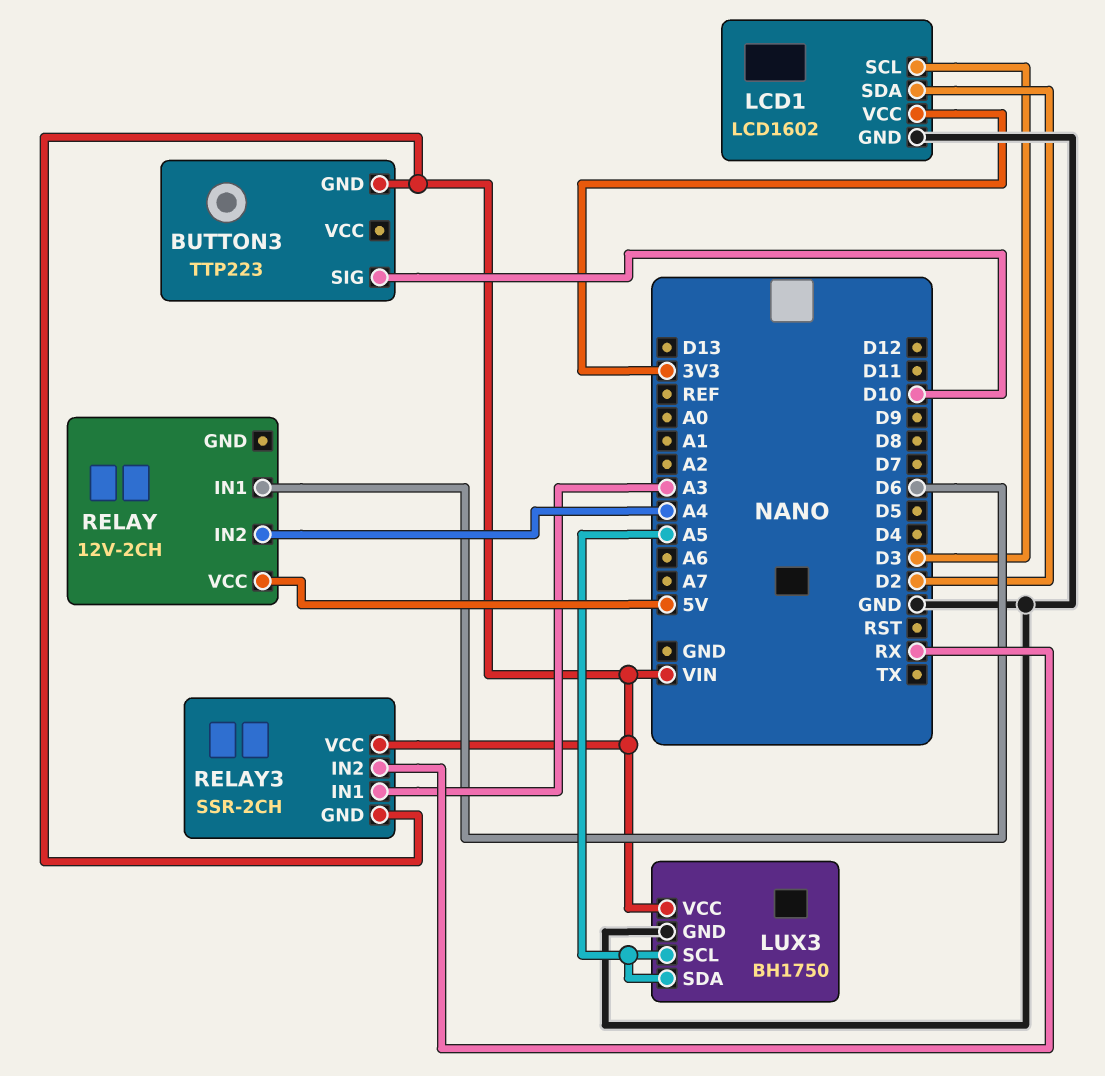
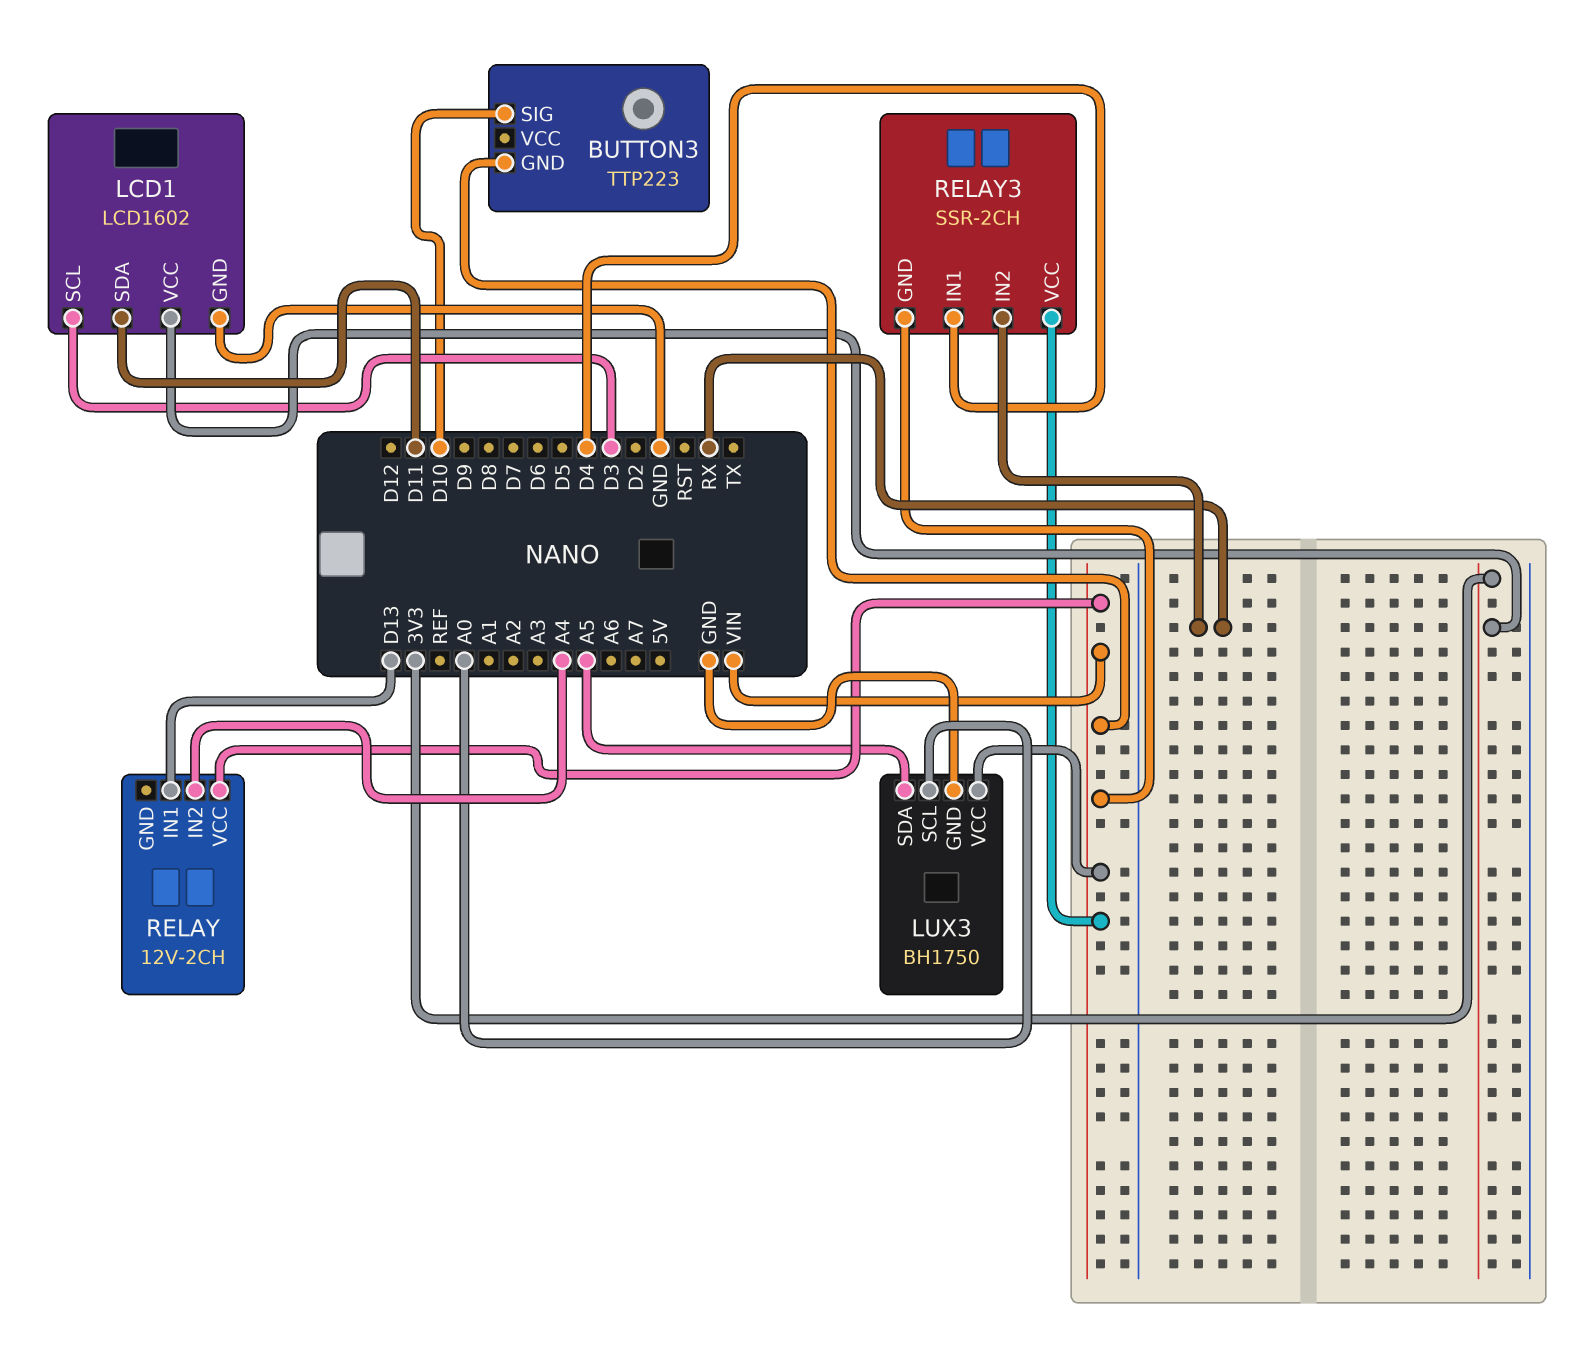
LCD1 pin SDA: D2 -> D11
LUX3 pin SCL: A5 -> A0
RELAY pin IN1: D6 -> D13
RELAY pin VCC: 5V -> VIN
RELAY3 pin IN1: A3 -> D4

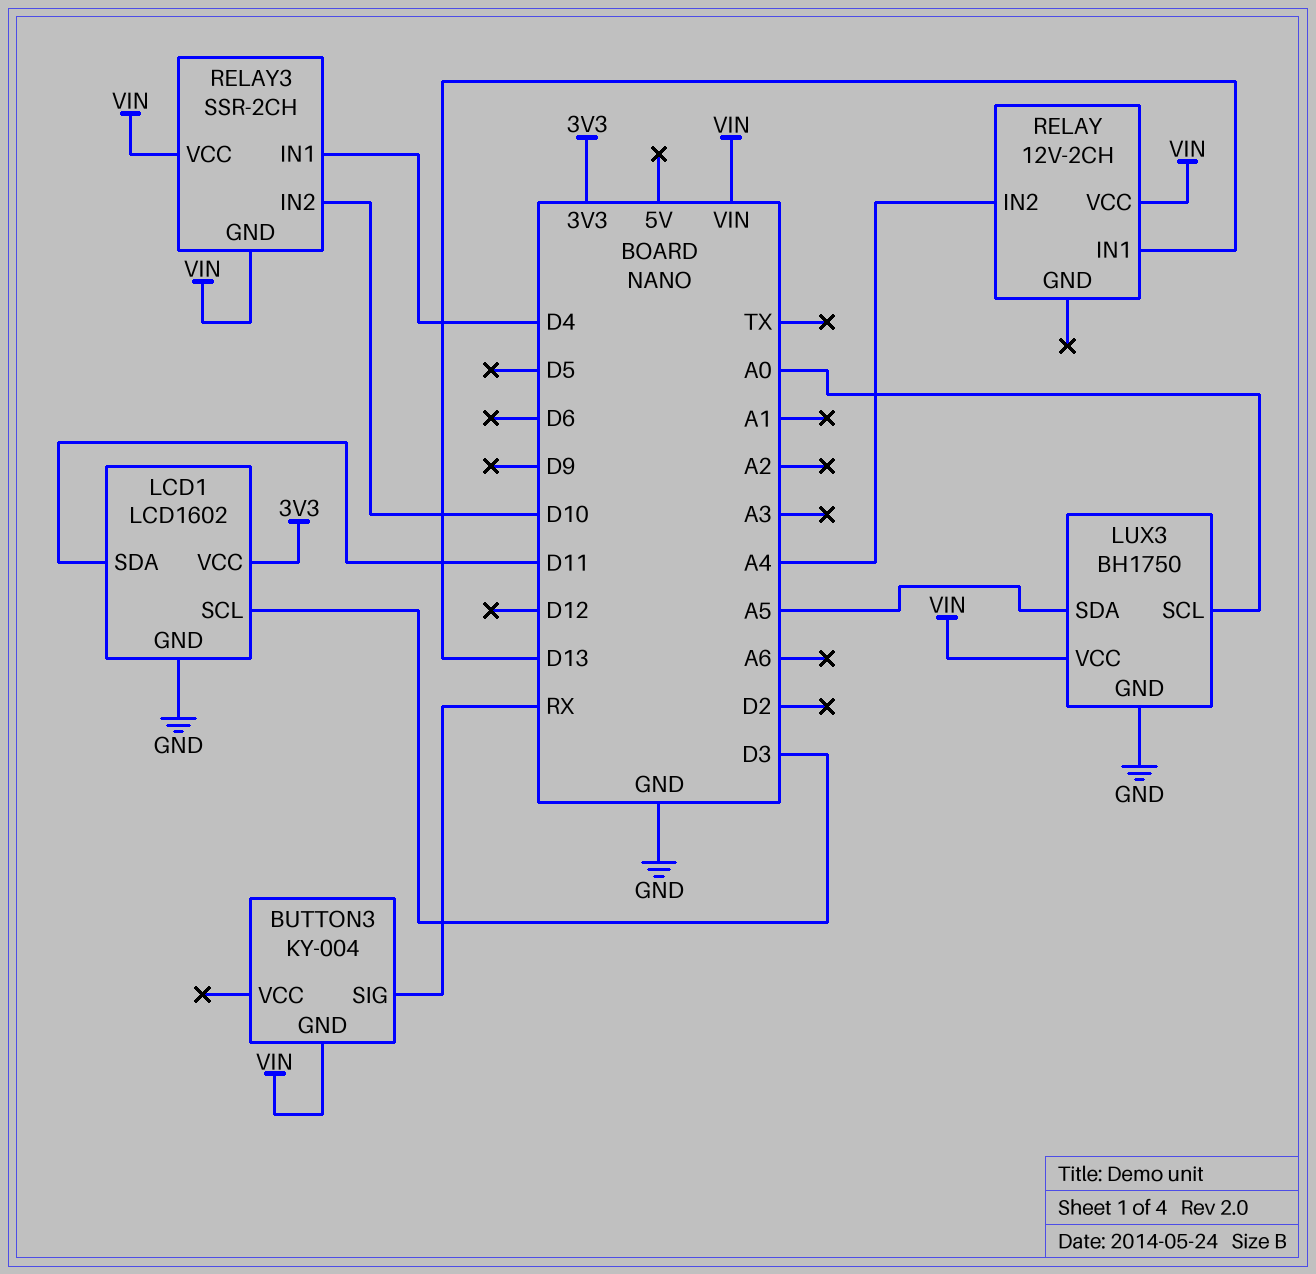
BUTTON3: TTP223 -> KY-004
BUTTON3 pin SIG: D10 -> RX
RELAY3 pin IN2: RX -> D10

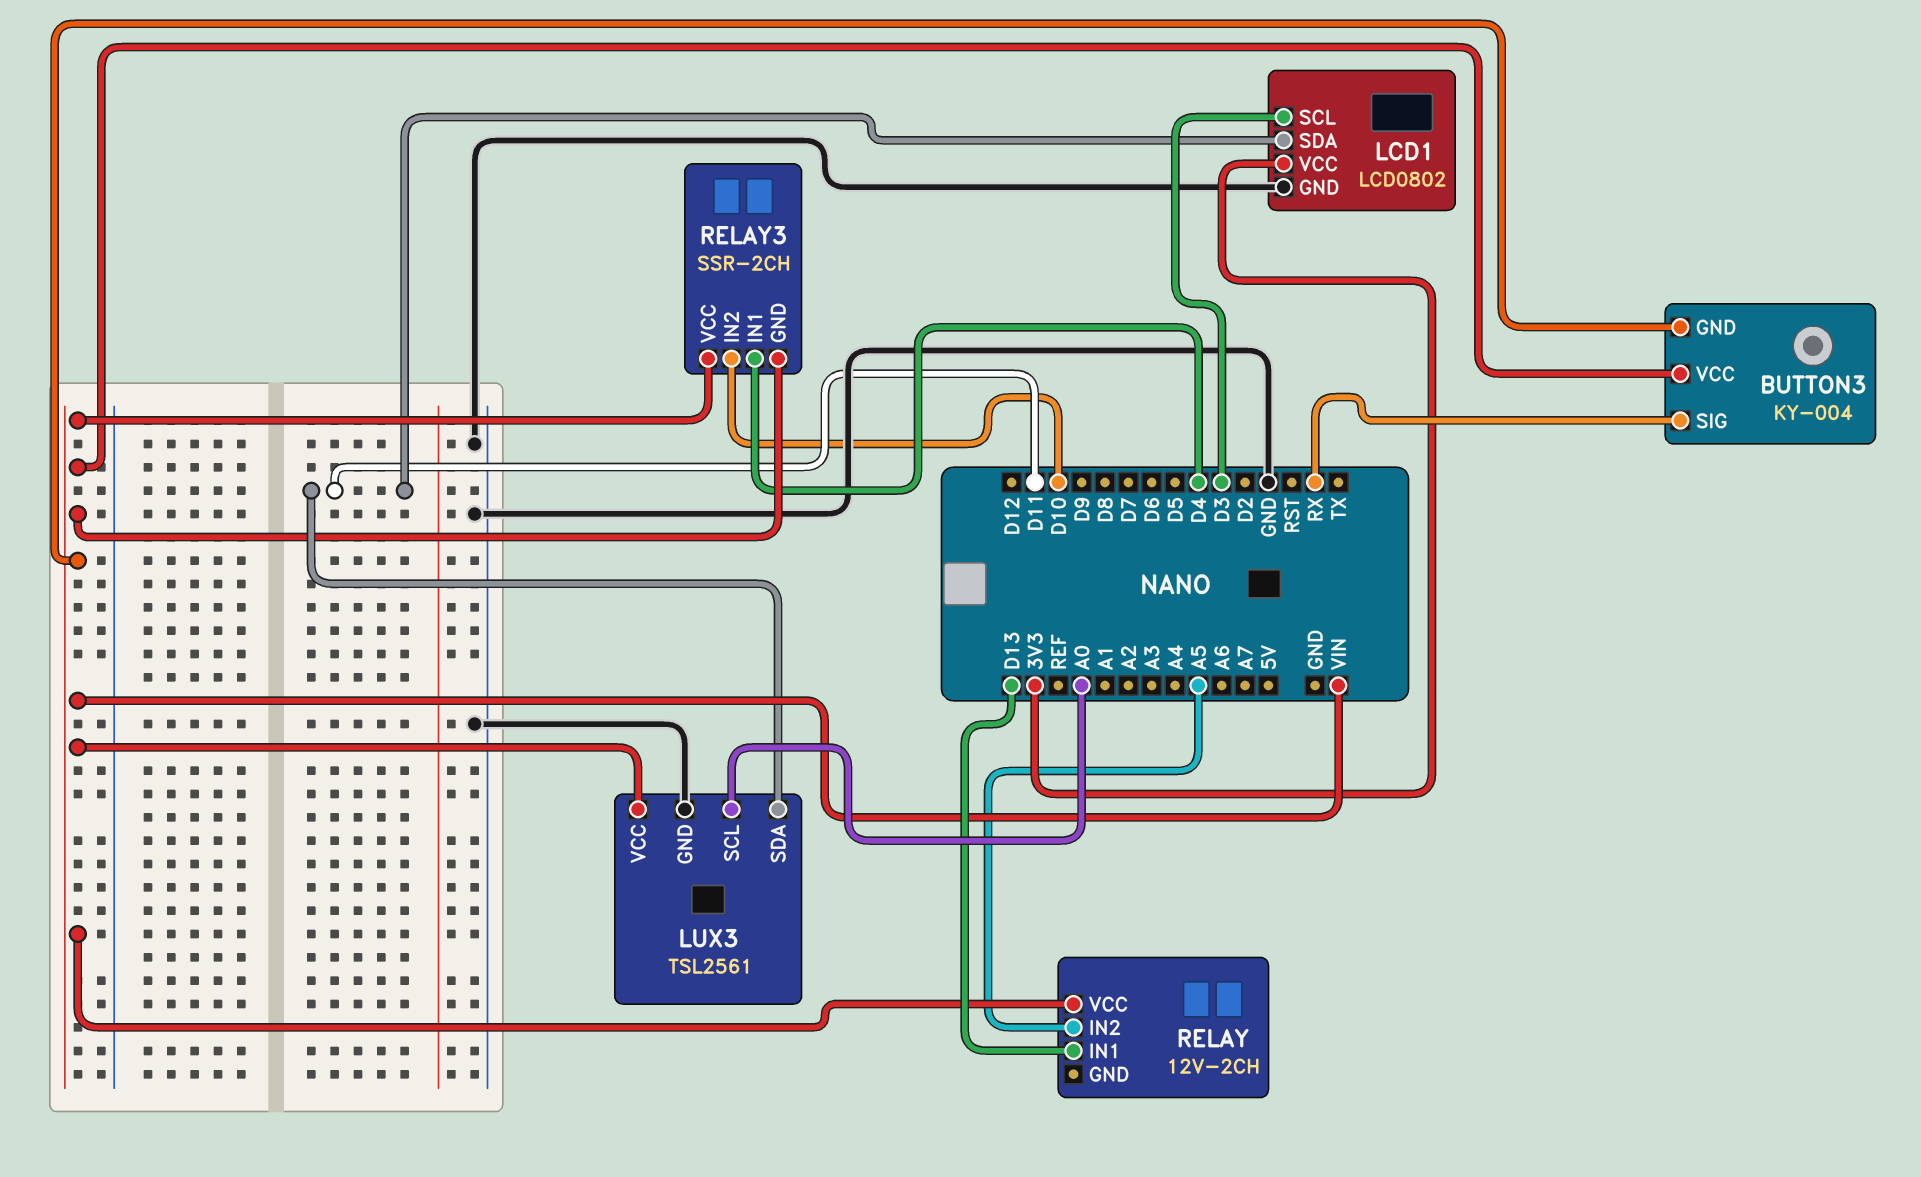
BUTTON3 pin VCC: none -> VIN
LCD1: LCD1602 -> LCD0802
LUX3: BH1750 -> TSL2561
LUX3 pin SDA: A5 -> D11
RELAY pin IN2: A4 -> A5

